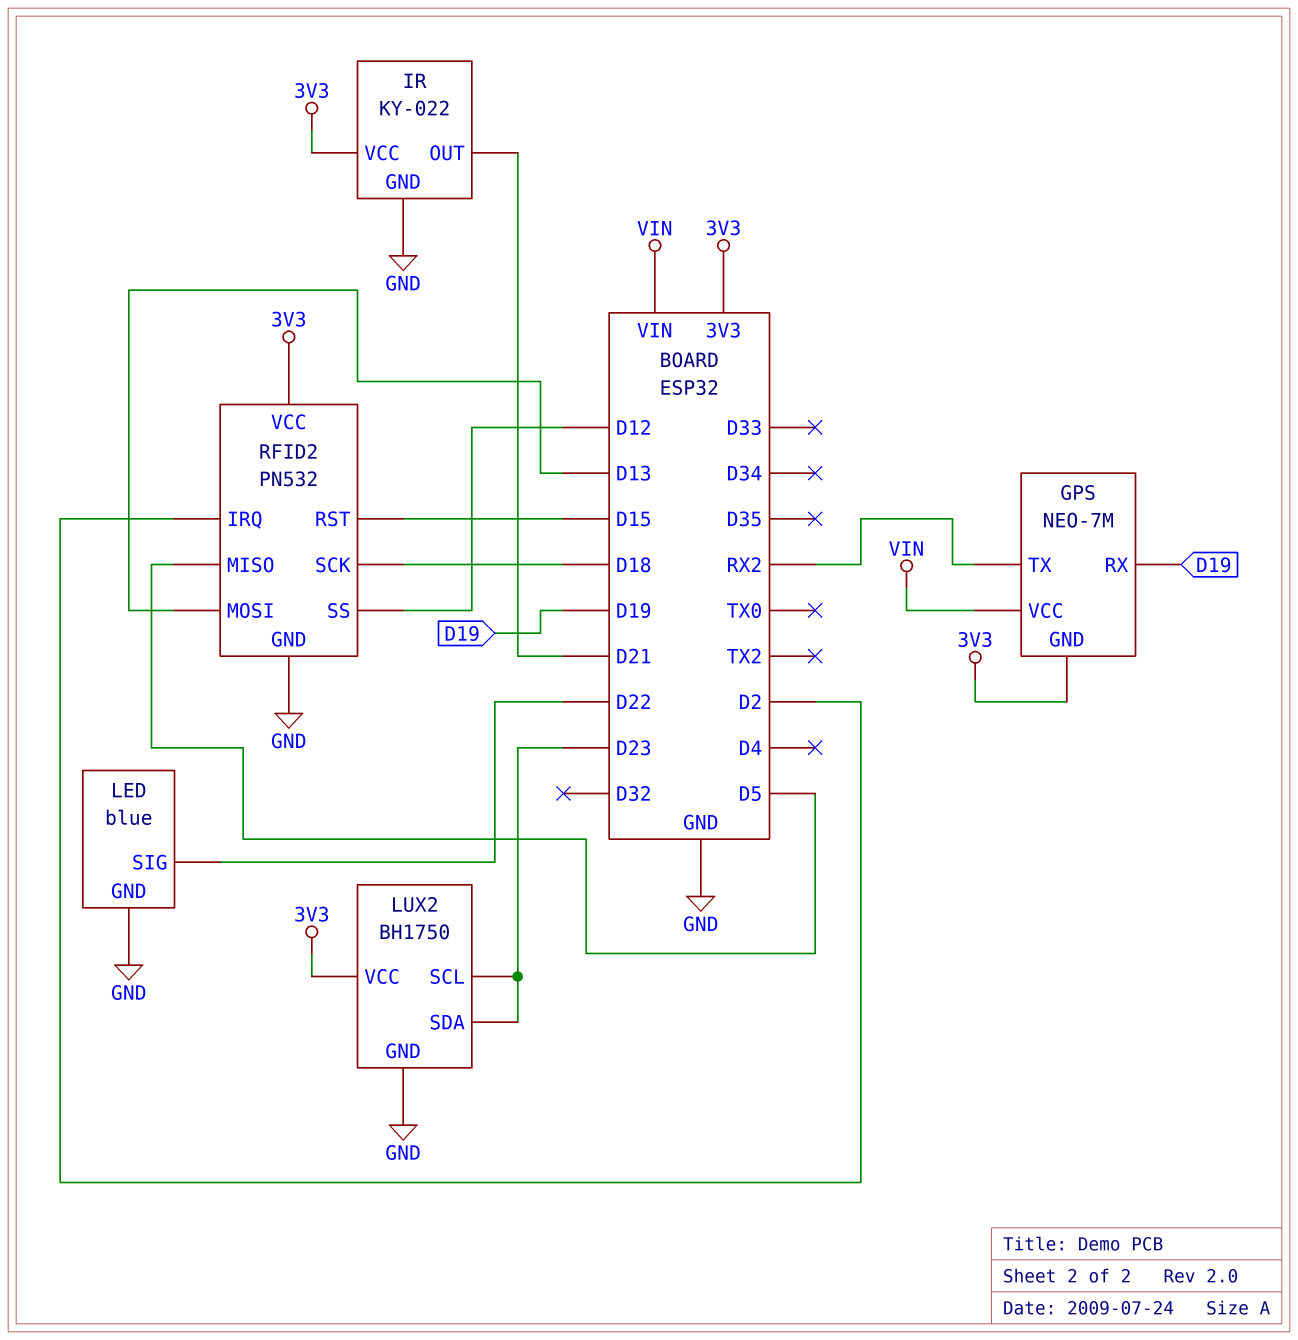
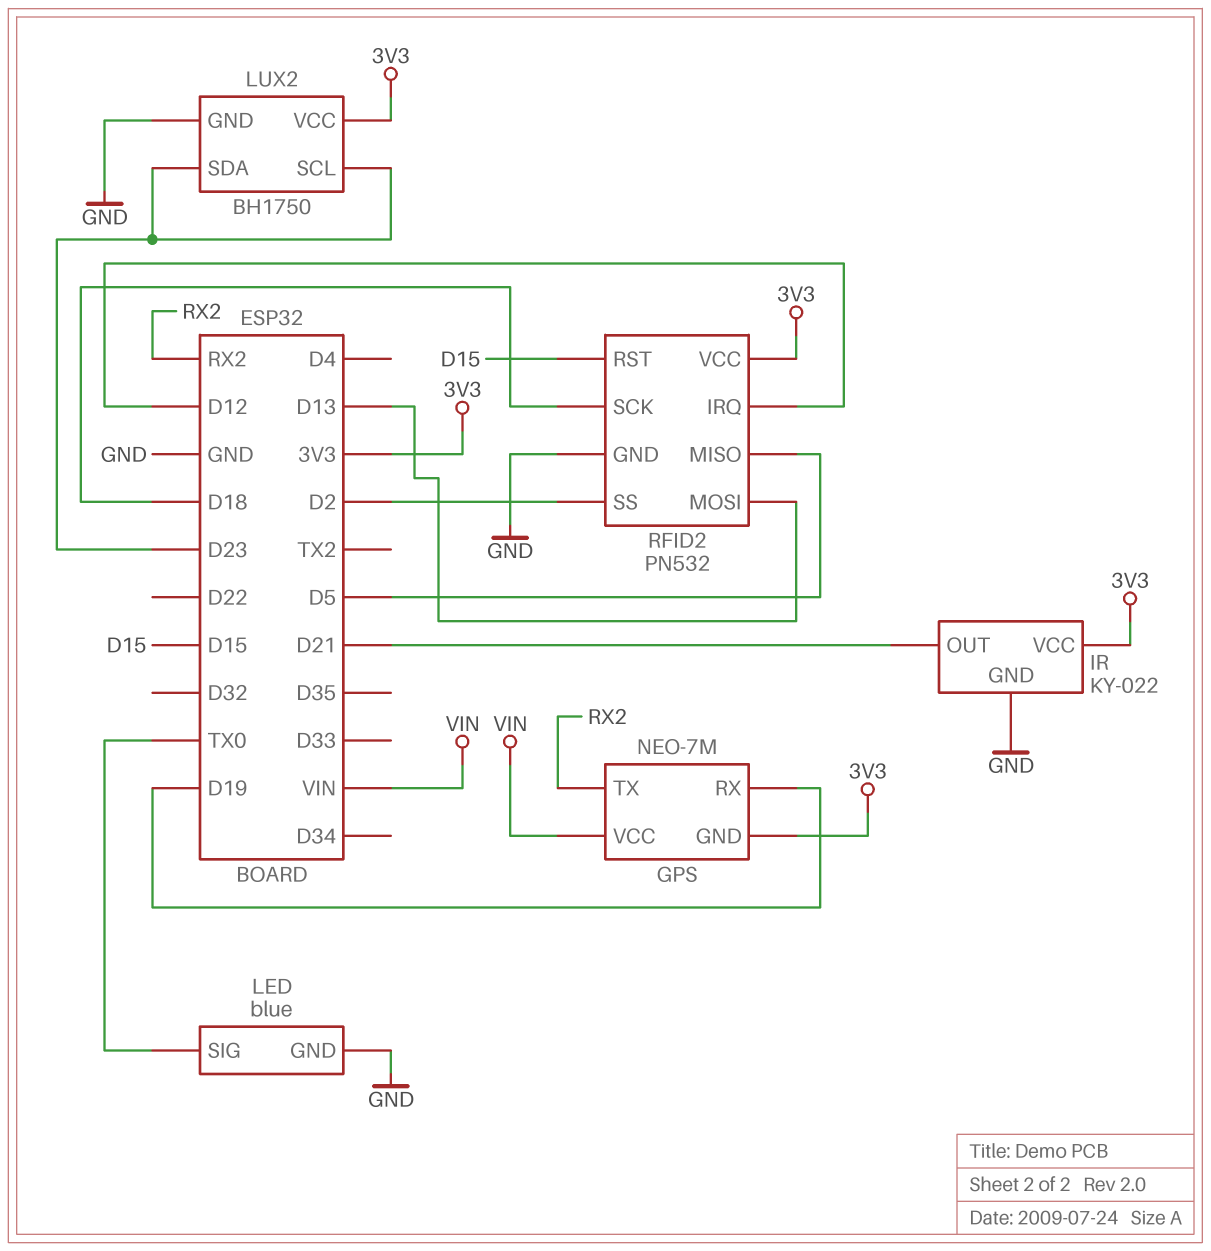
LED pin SIG: D22 -> TX0
RFID2 pin IRQ: D2 -> D12
RFID2 pin SS: D12 -> D2

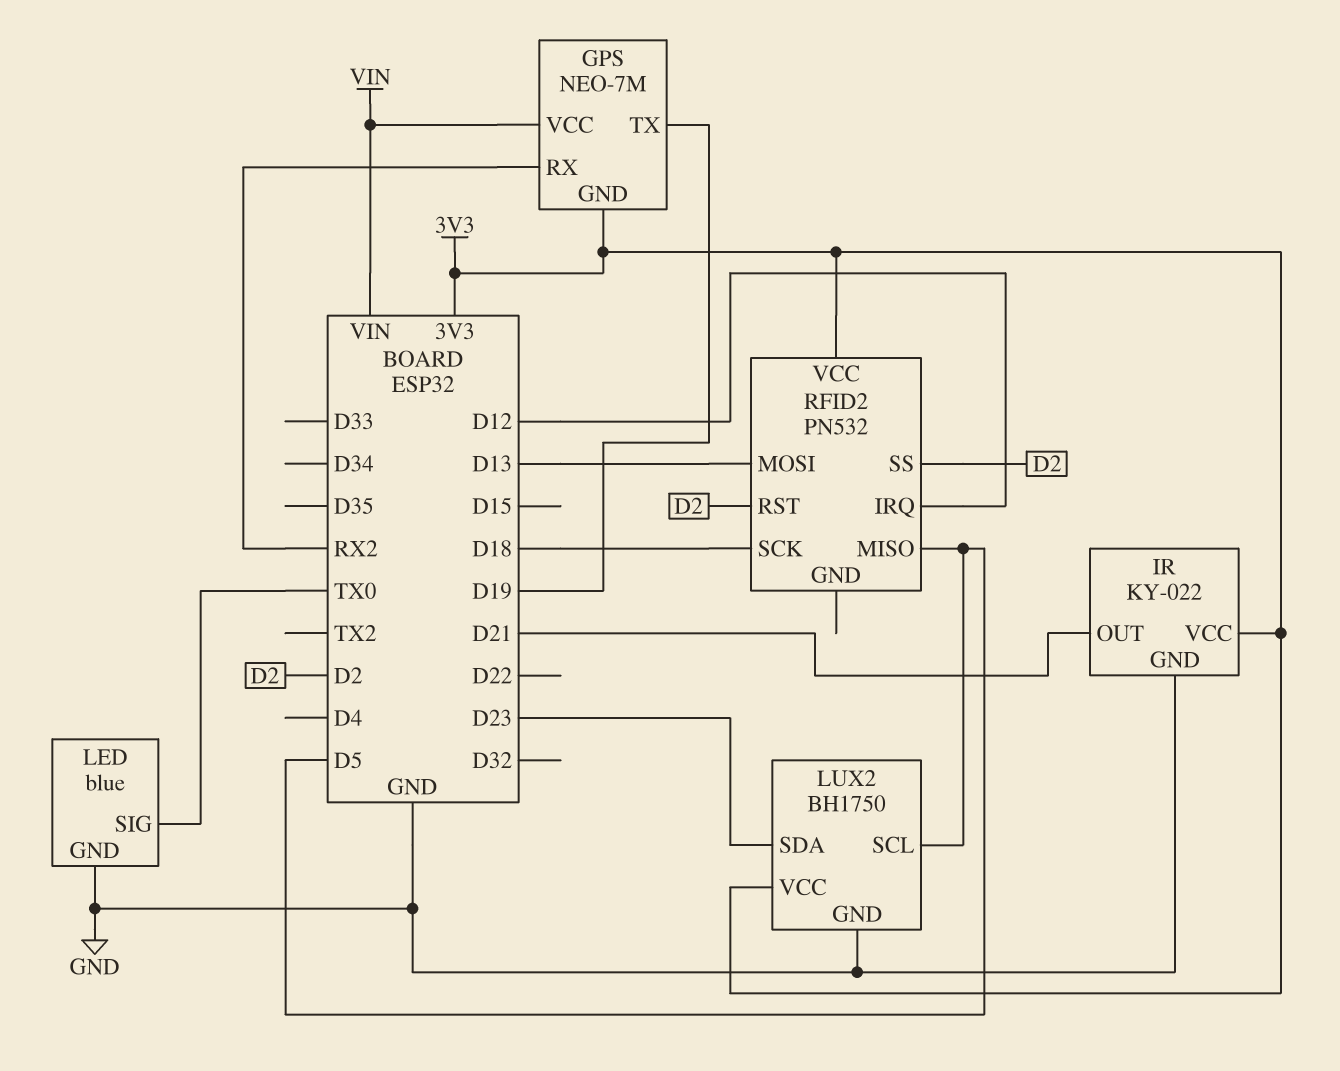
GPS pin RX: D19 -> RX2
GPS pin TX: RX2 -> D19
LUX2 pin SCL: D23 -> D5
RFID2 pin GND: GND -> none
RFID2 pin RST: D15 -> D2

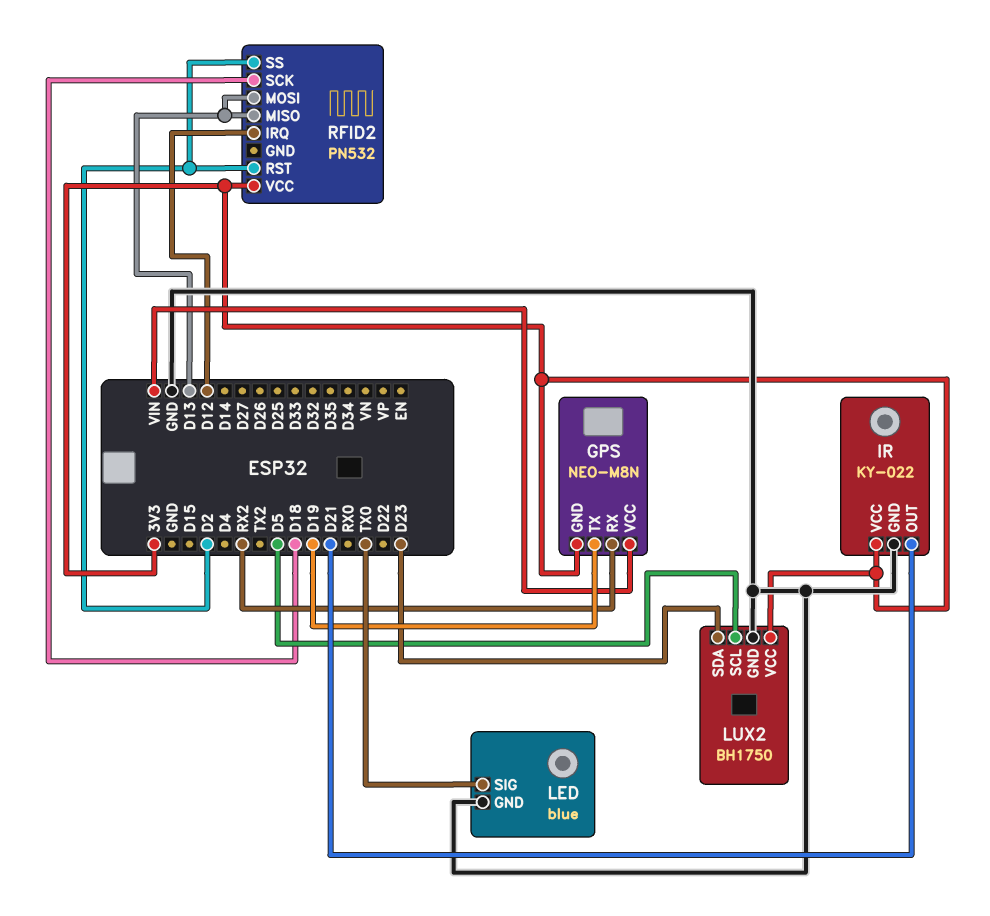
GPS: NEO-7M -> NEO-M8N
RFID2 pin MISO: D5 -> D13

